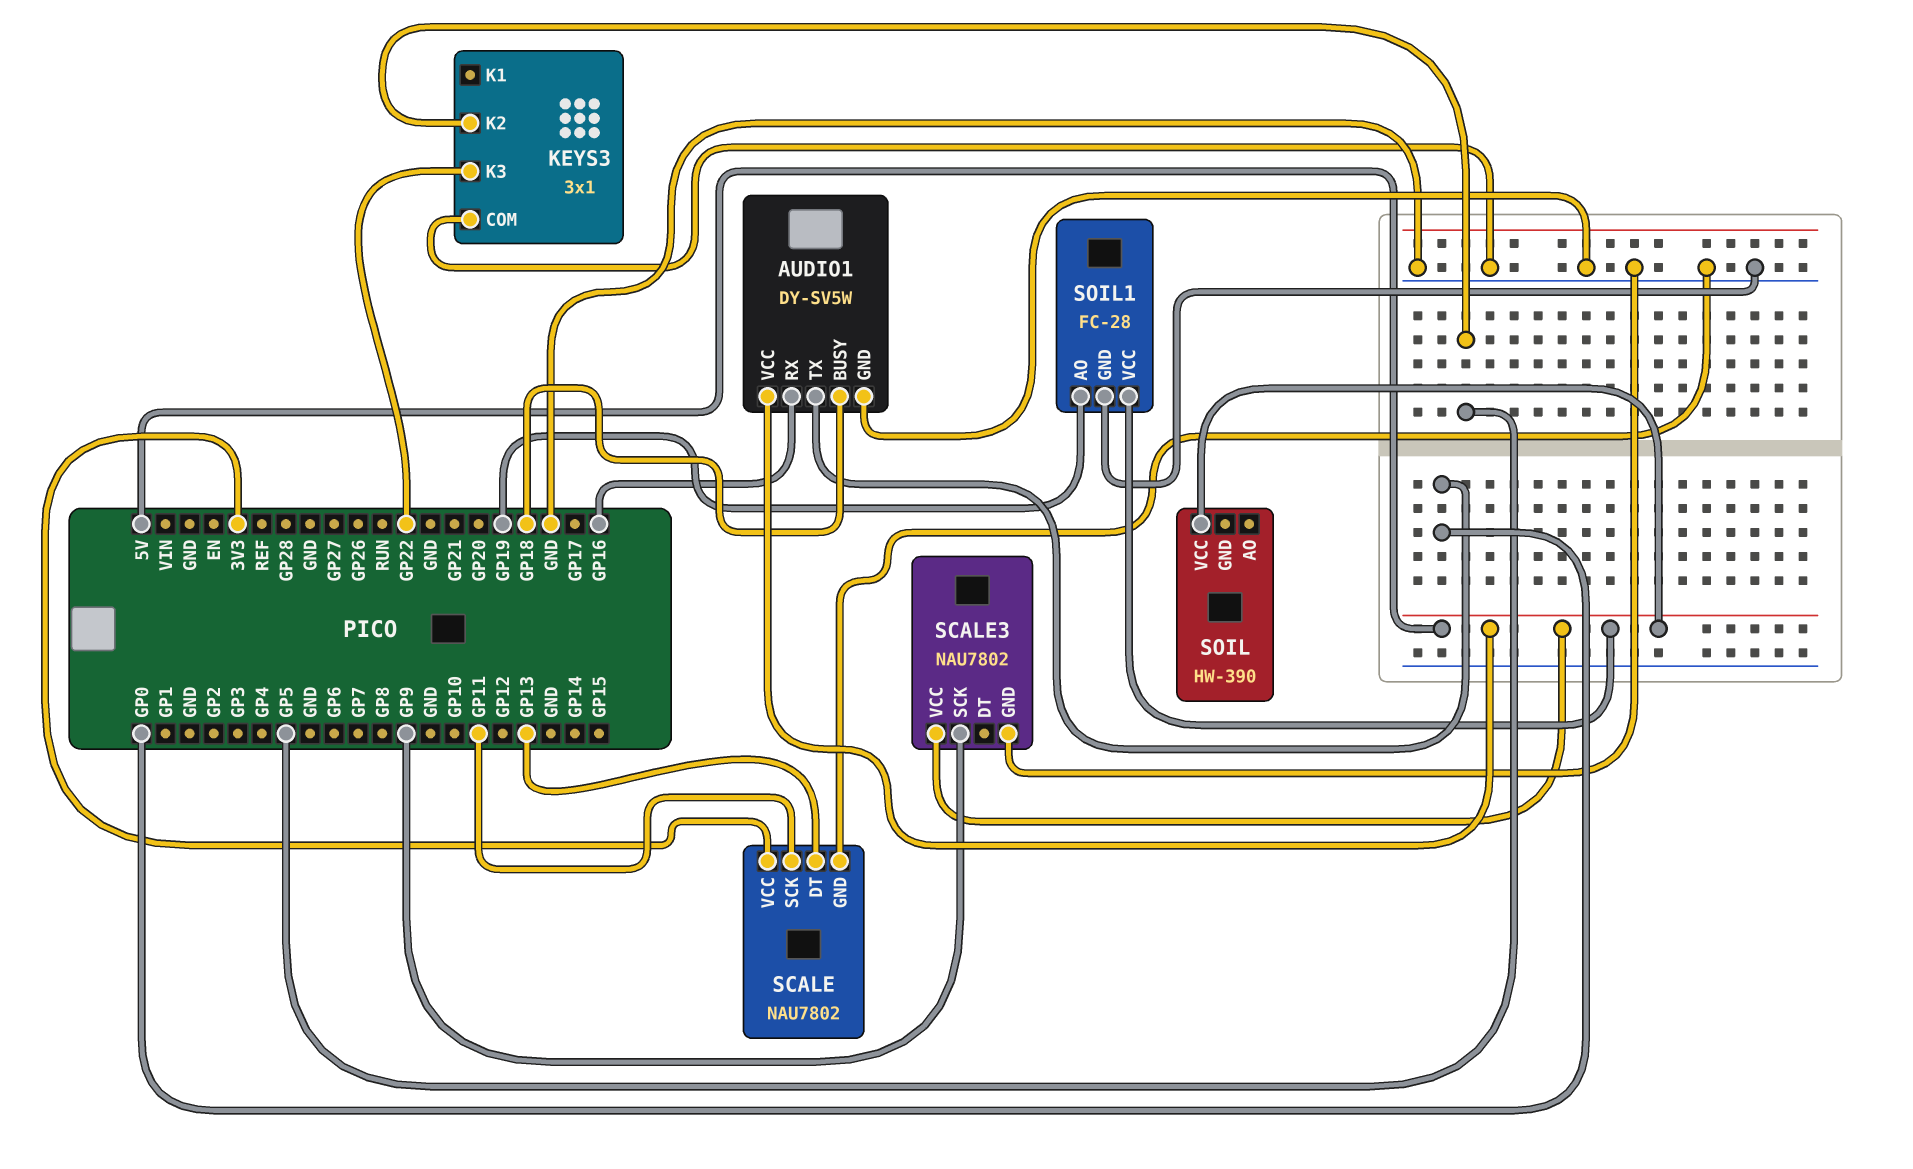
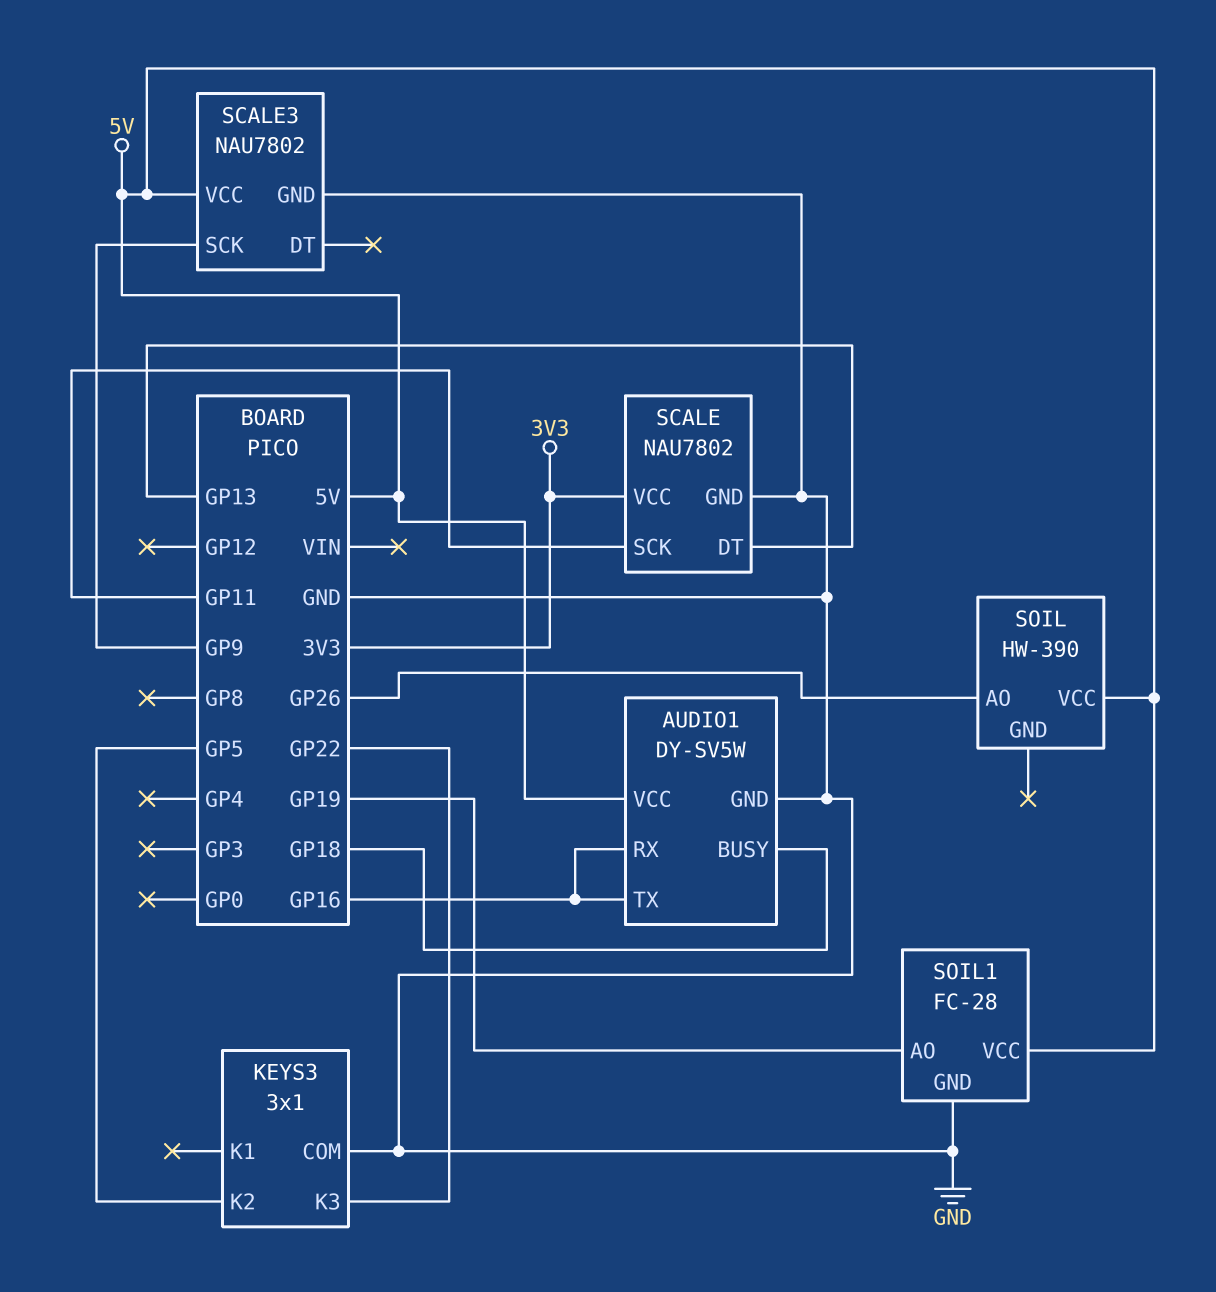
AUDIO1 pin TX: GP0 -> GP16
SOIL pin AO: none -> GP26

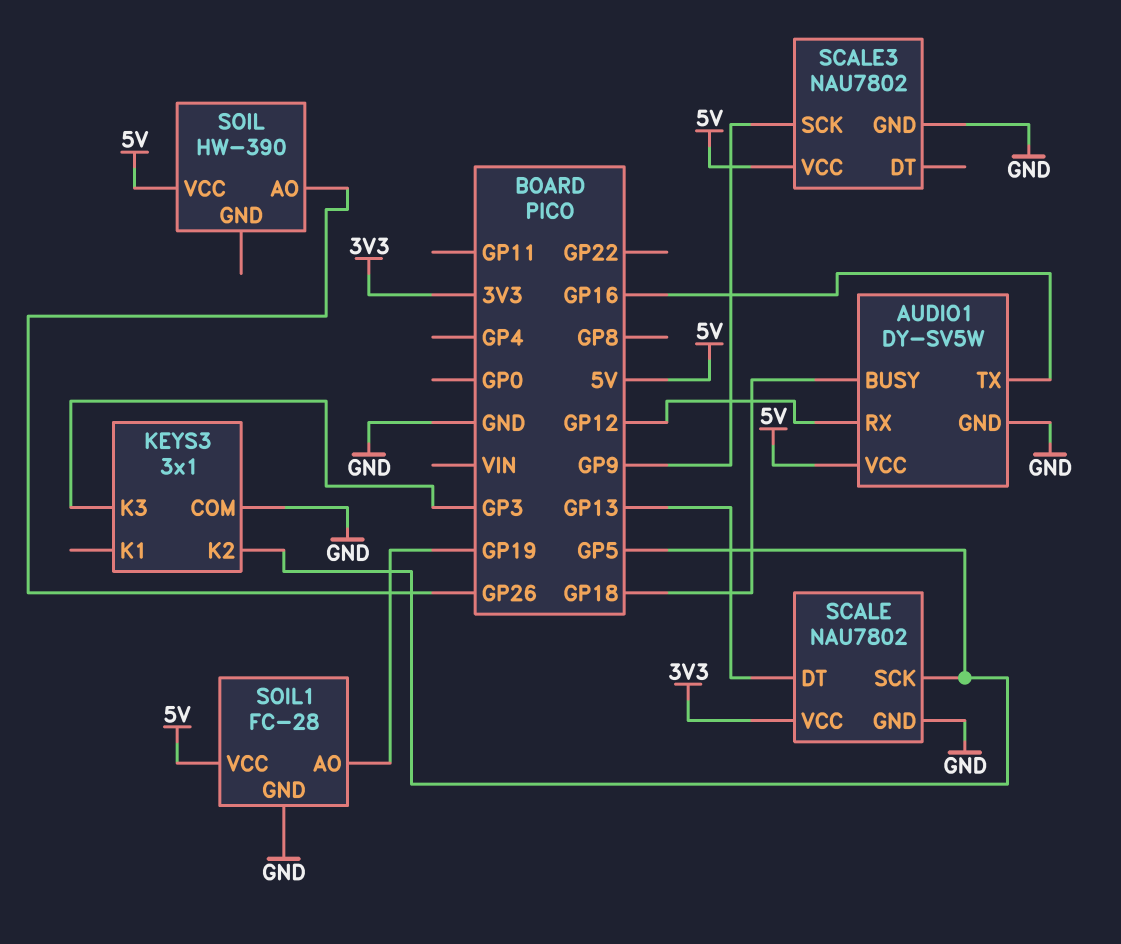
AUDIO1 pin RX: GP16 -> GP12
KEYS3 pin K3: GP22 -> GP3
SCALE pin SCK: GP11 -> GP5

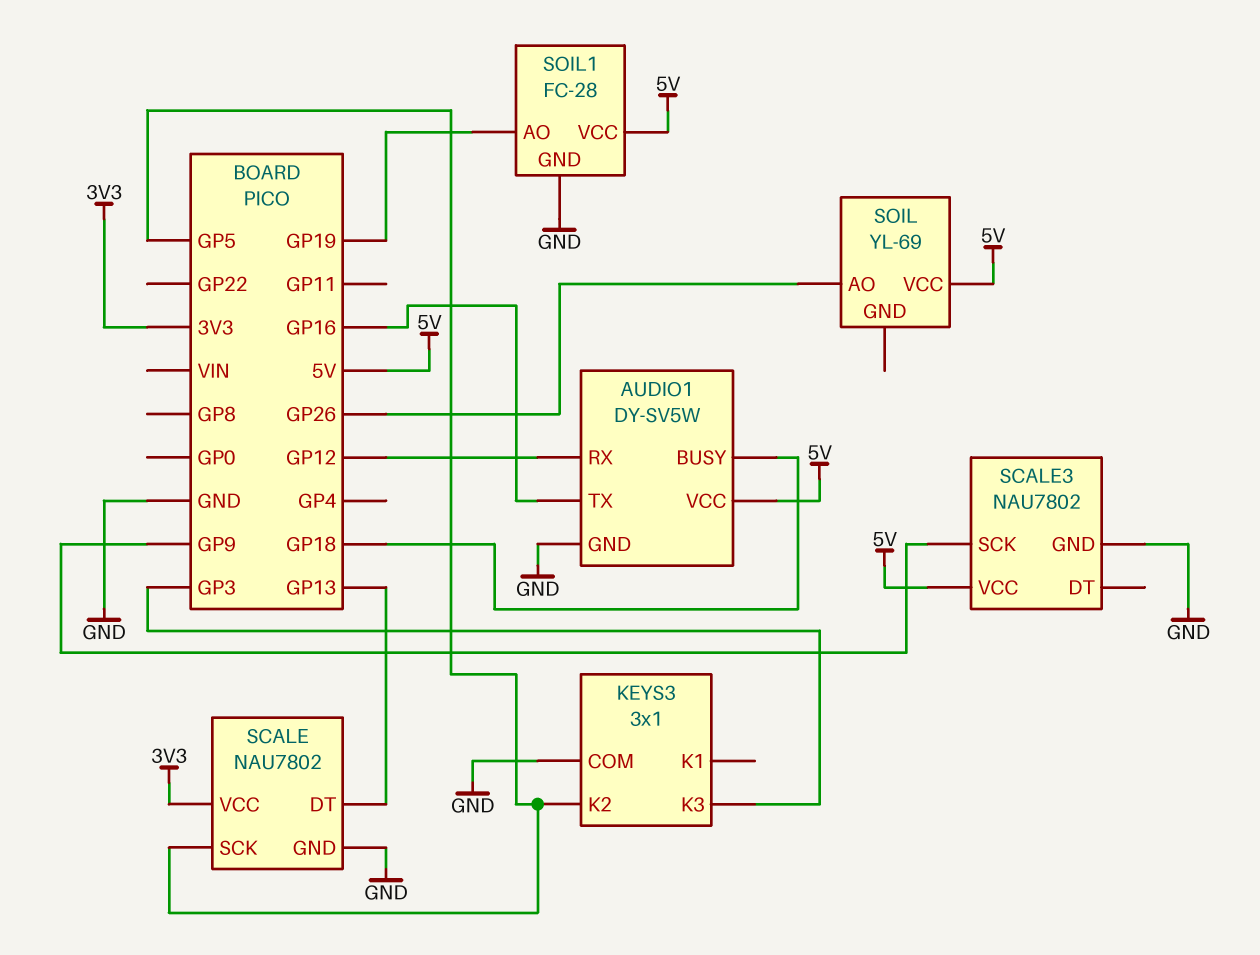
SOIL: HW-390 -> YL-69

